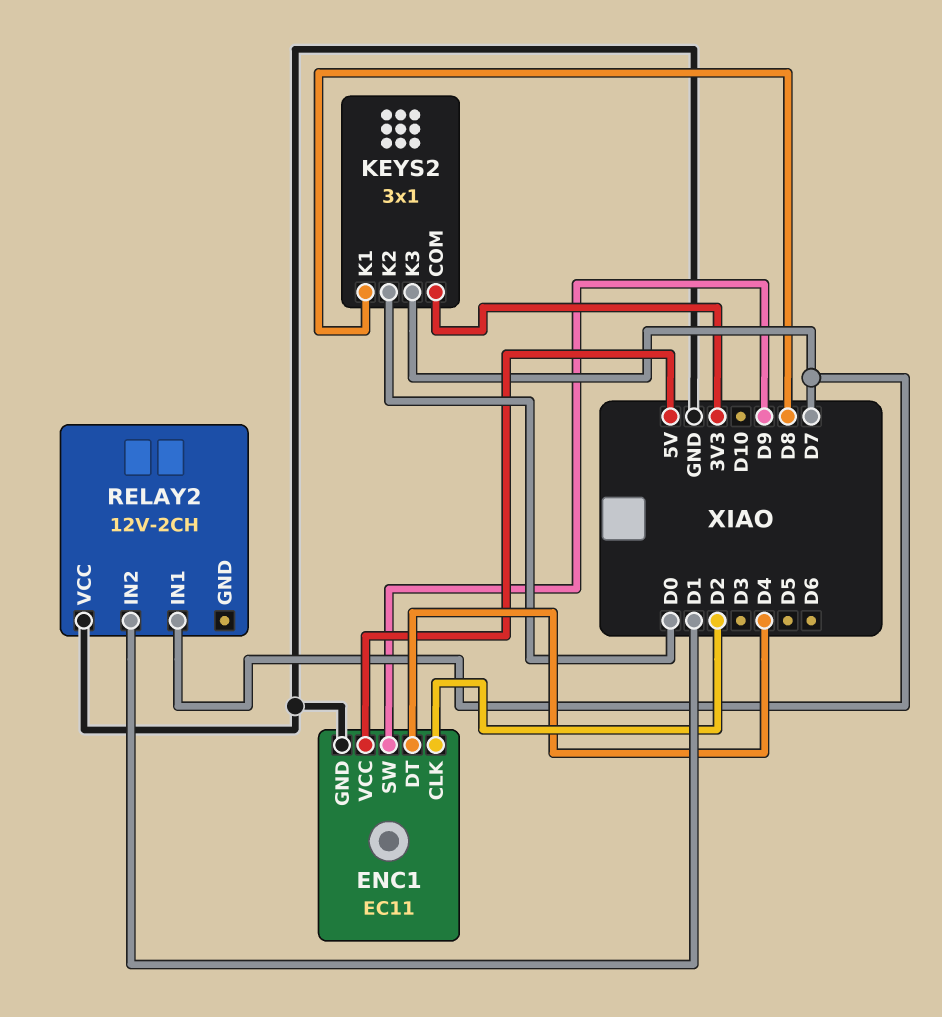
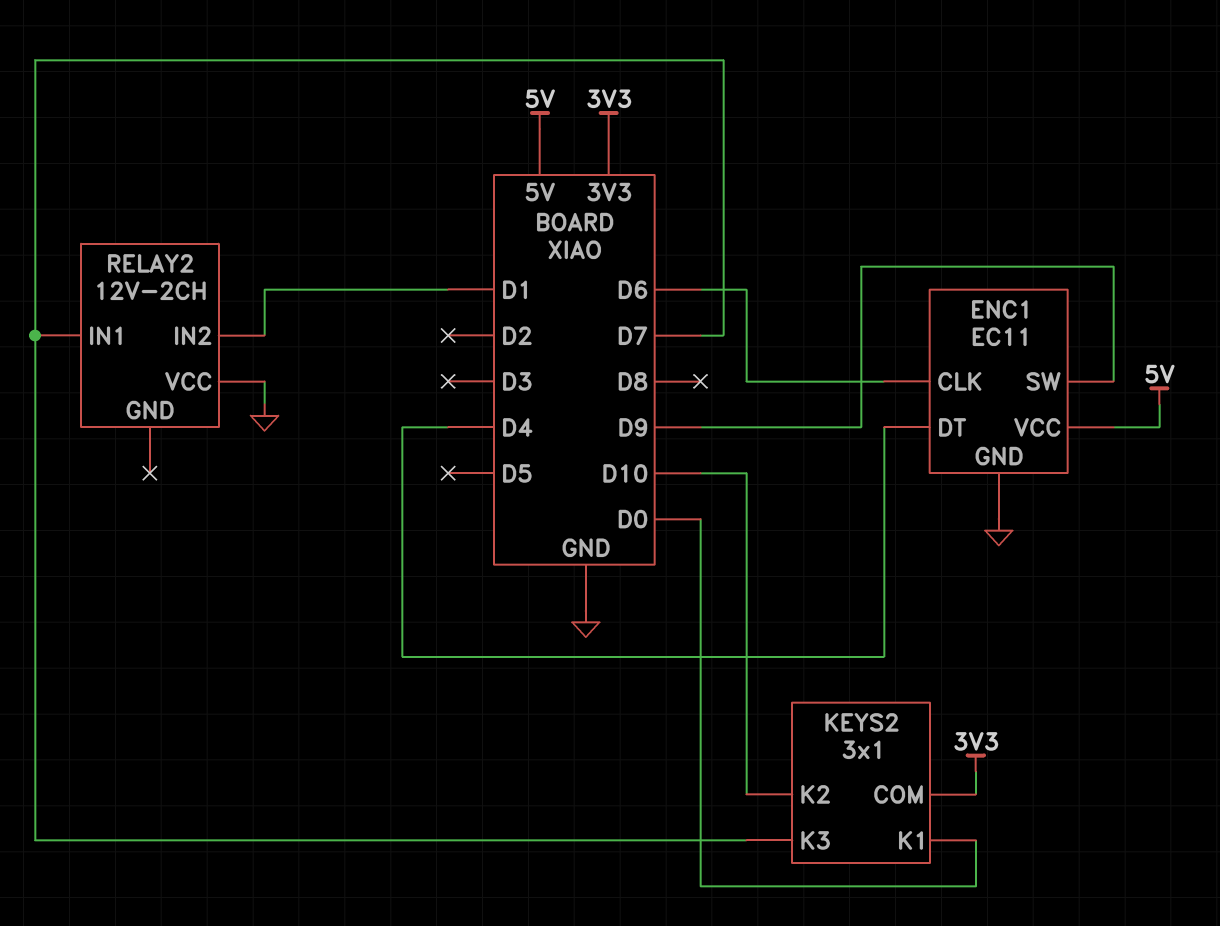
ENC1 pin CLK: D2 -> D6
KEYS2 pin K1: D8 -> D0
KEYS2 pin K2: D0 -> D10

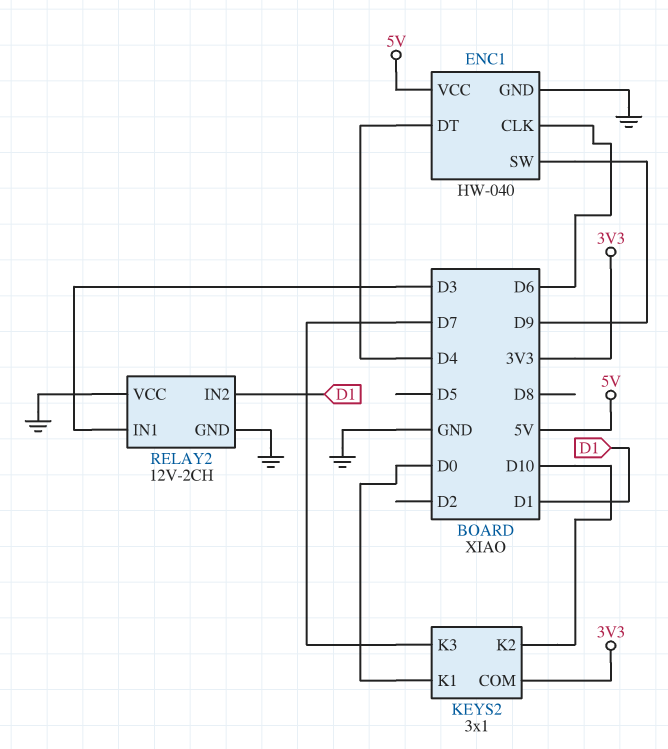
ENC1: EC11 -> HW-040
RELAY2 pin GND: none -> GND
RELAY2 pin IN1: D7 -> D3

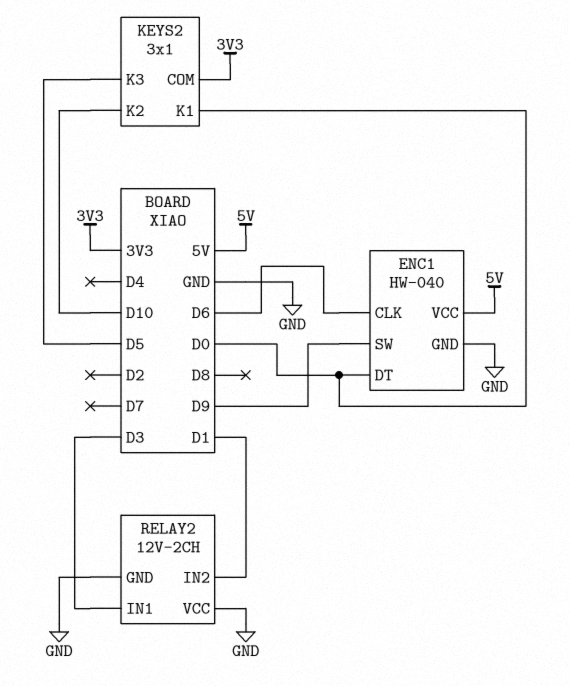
ENC1 pin DT: D4 -> D0
KEYS2 pin K3: D7 -> D5

